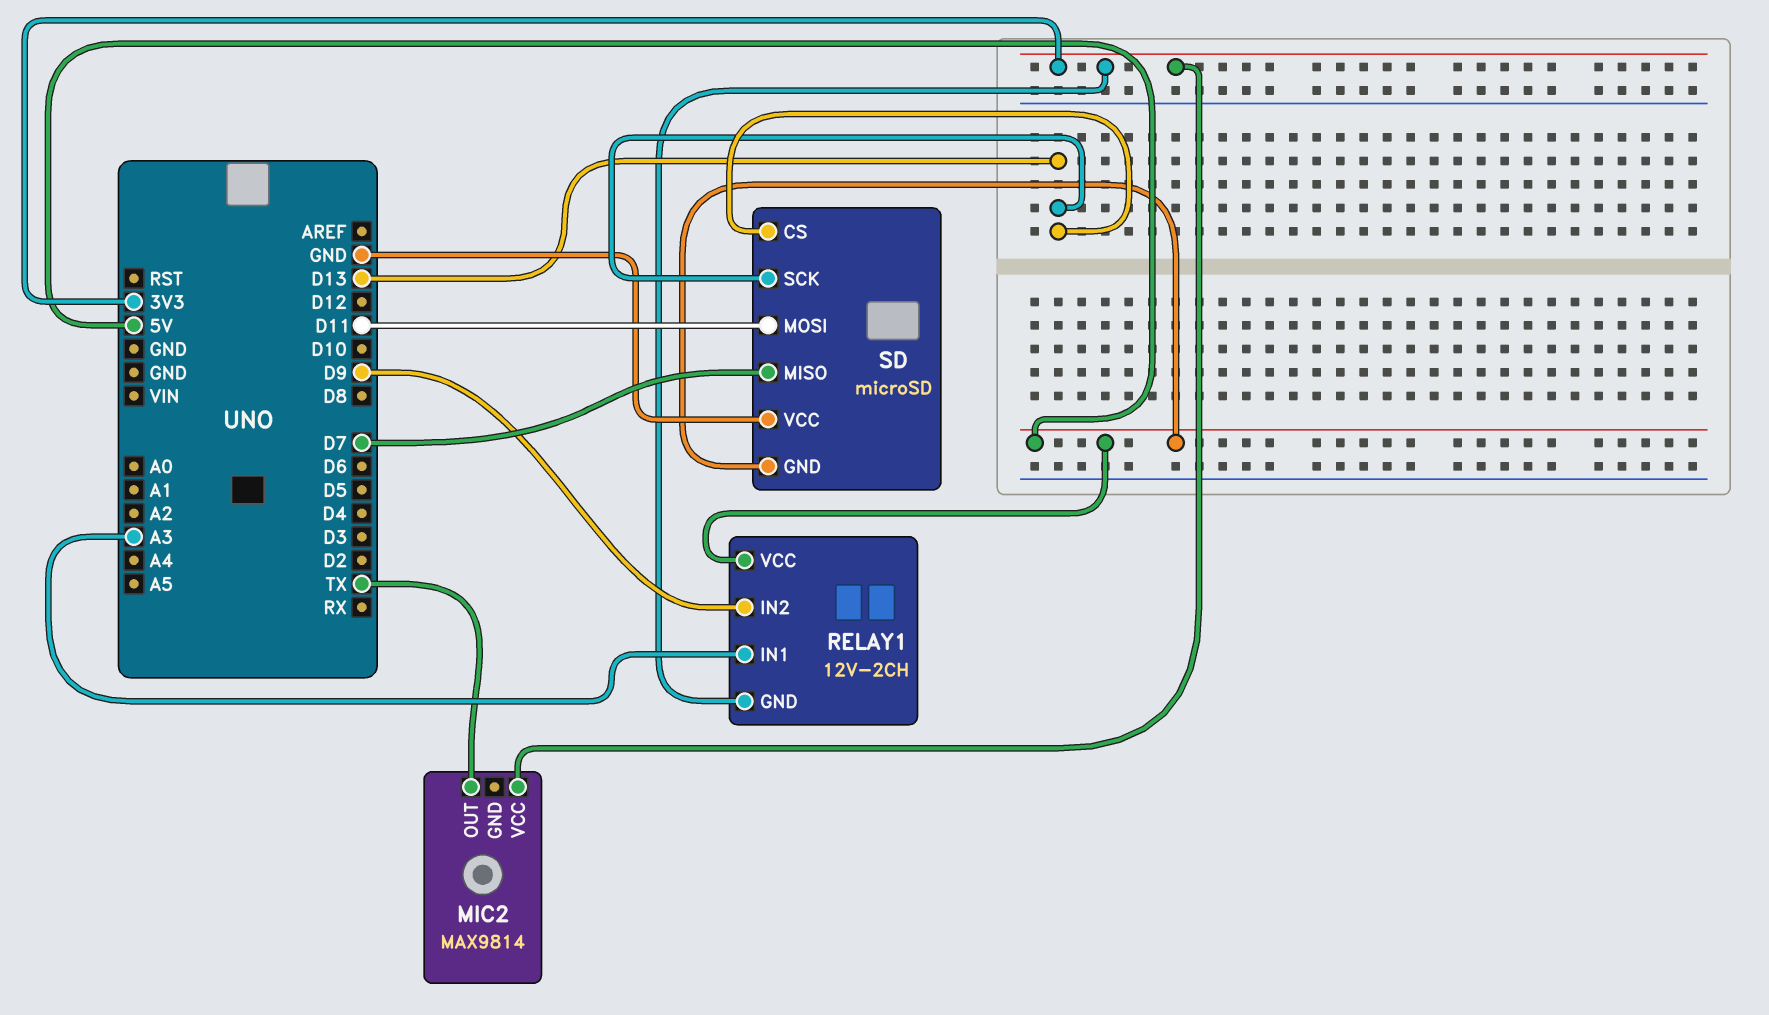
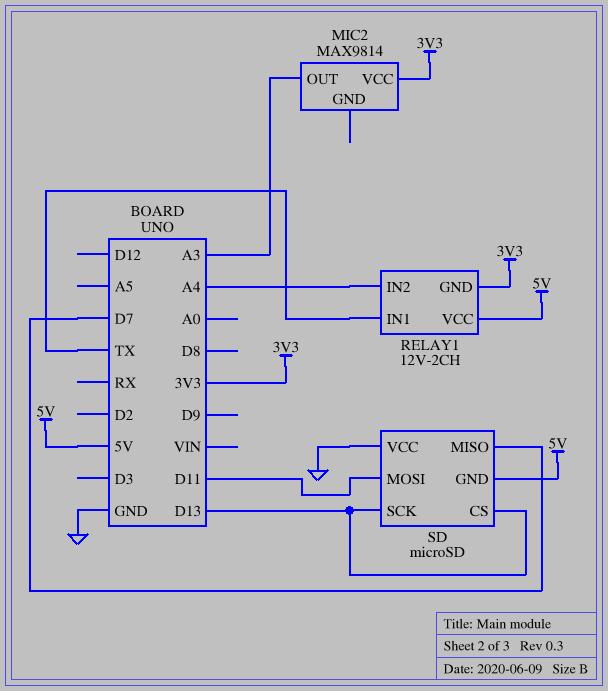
MIC2 pin OUT: TX -> A3
RELAY1 pin IN1: A3 -> TX
RELAY1 pin IN2: D9 -> A4

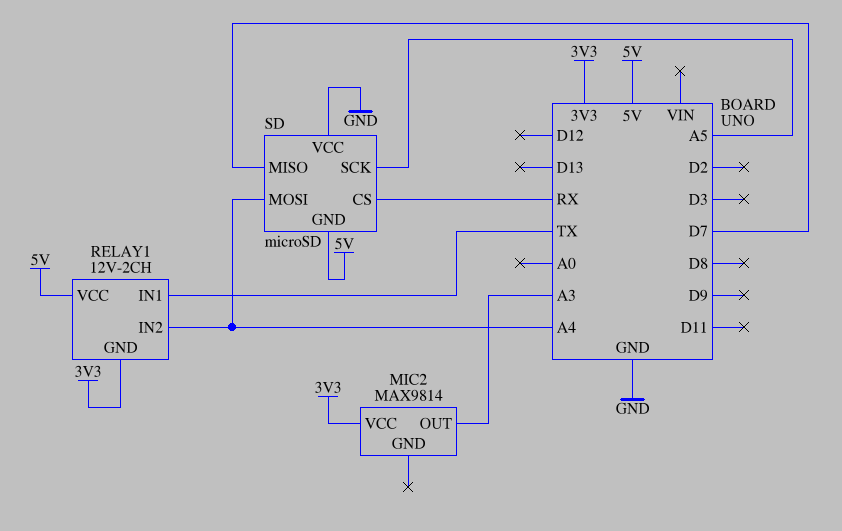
SD pin CS: D13 -> RX
SD pin MOSI: D11 -> A4
SD pin SCK: D13 -> A5

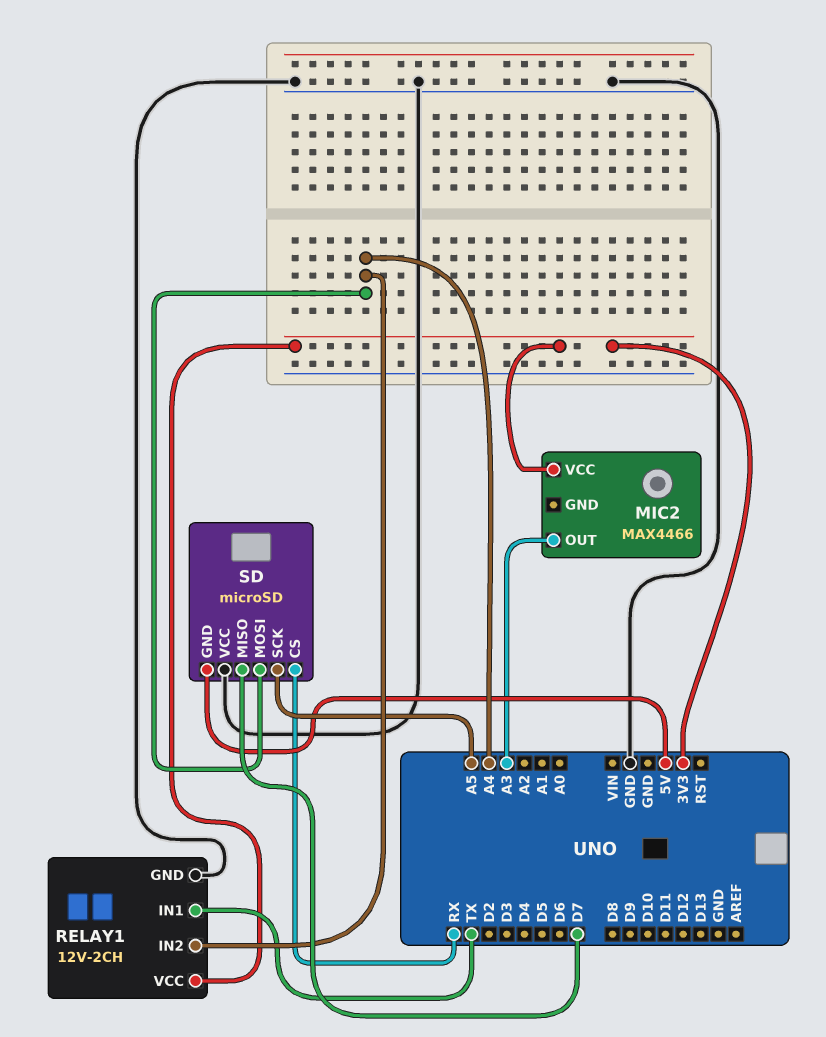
MIC2: MAX9814 -> MAX4466
RELAY1 pin GND: 3V3 -> GND
RELAY1 pin VCC: 5V -> 3V3

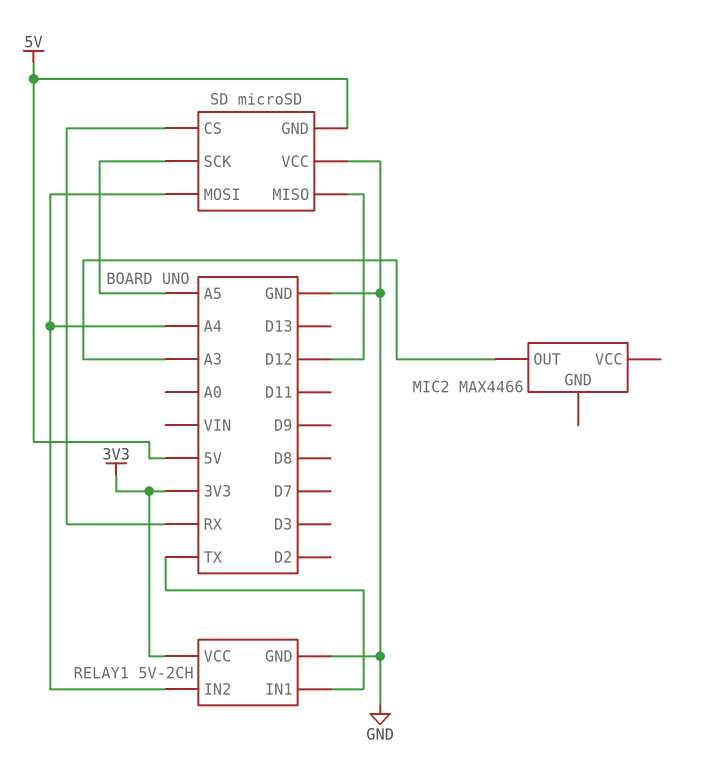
MIC2 pin VCC: 3V3 -> none
RELAY1: 12V-2CH -> 5V-2CH
SD pin MISO: D7 -> D12

